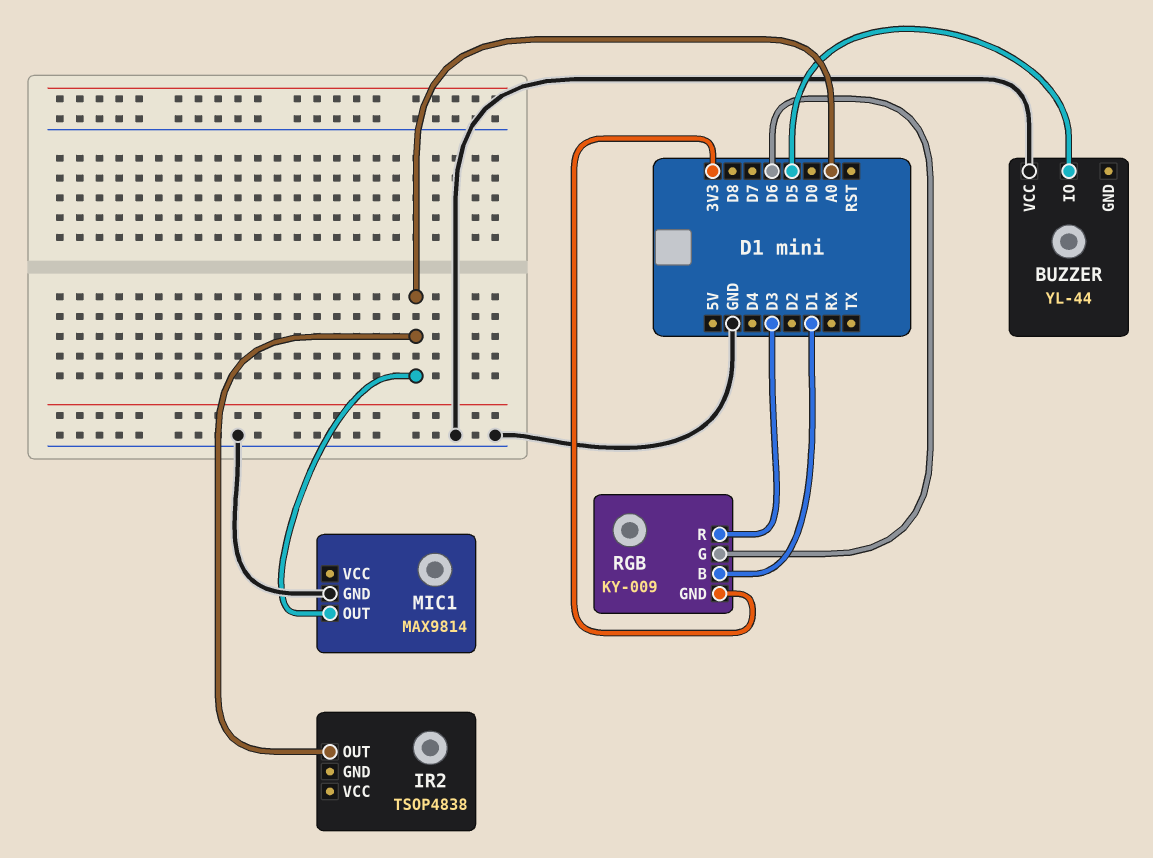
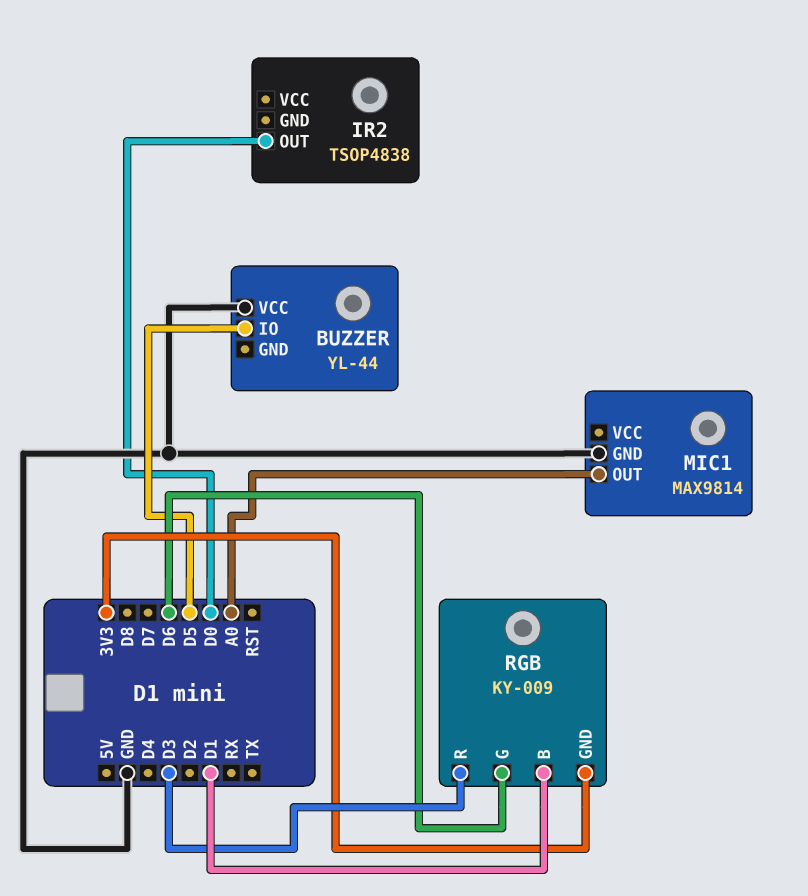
IR2 pin OUT: A0 -> D0

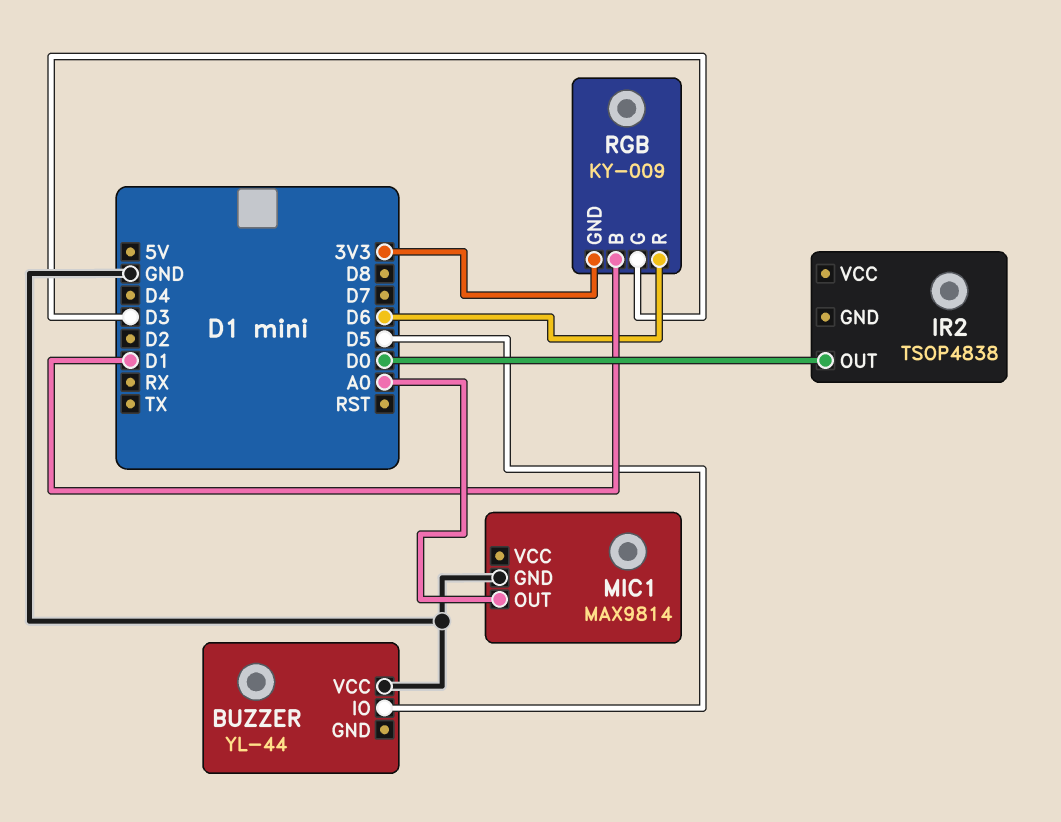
RGB pin G: D6 -> D3
RGB pin R: D3 -> D6

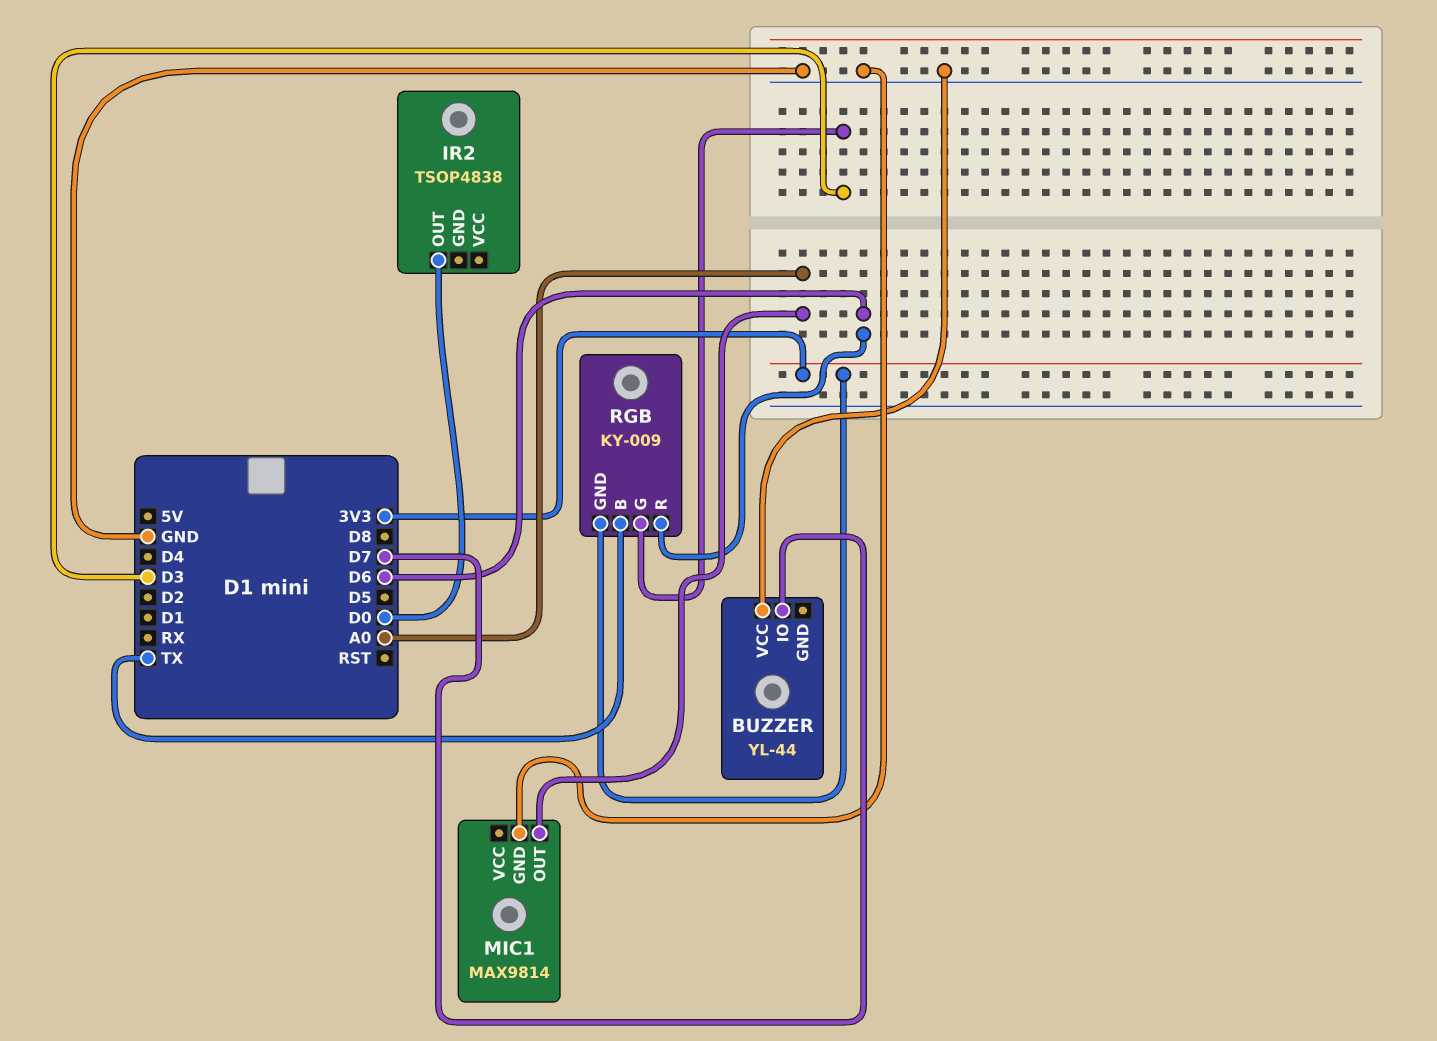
BUZZER pin IO: D5 -> D7
RGB pin B: D1 -> TX

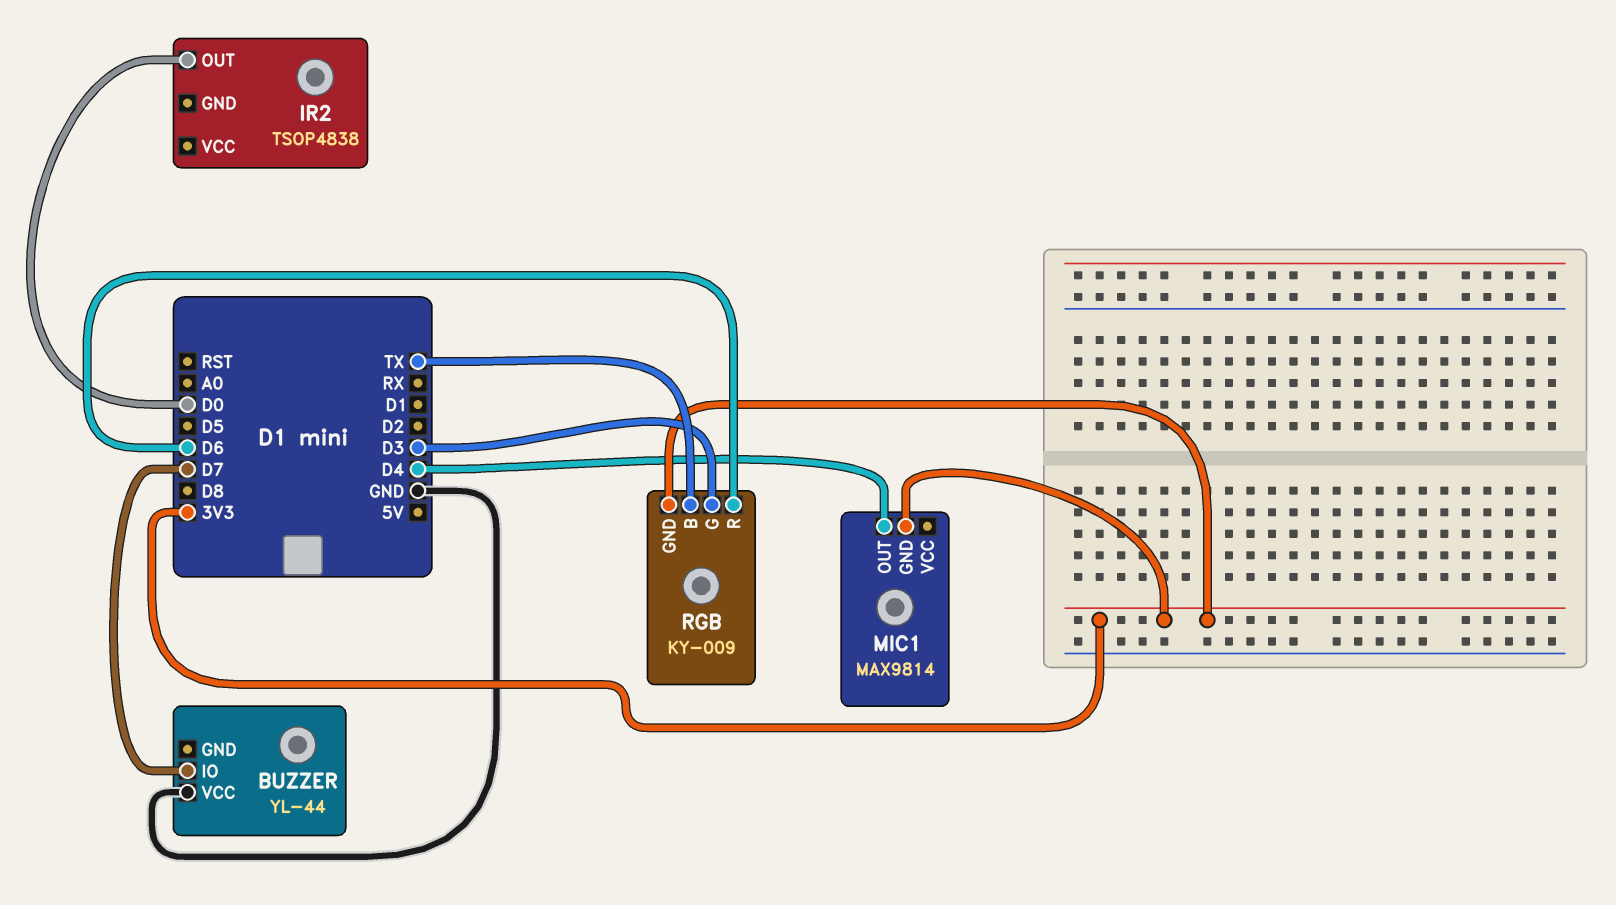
MIC1 pin GND: GND -> 3V3
MIC1 pin OUT: A0 -> D4

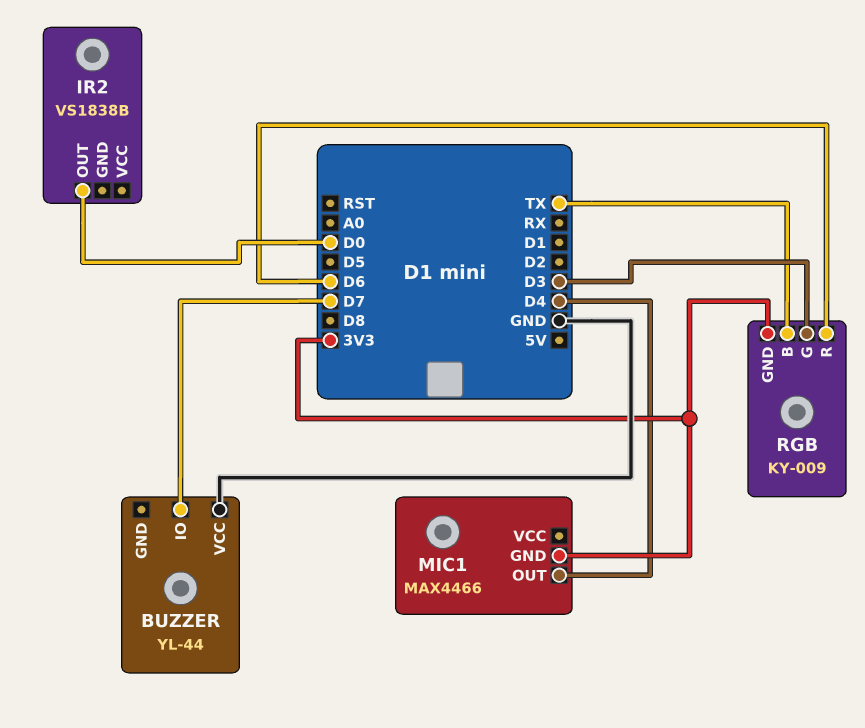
IR2: TSOP4838 -> VS1838B
MIC1: MAX9814 -> MAX4466

